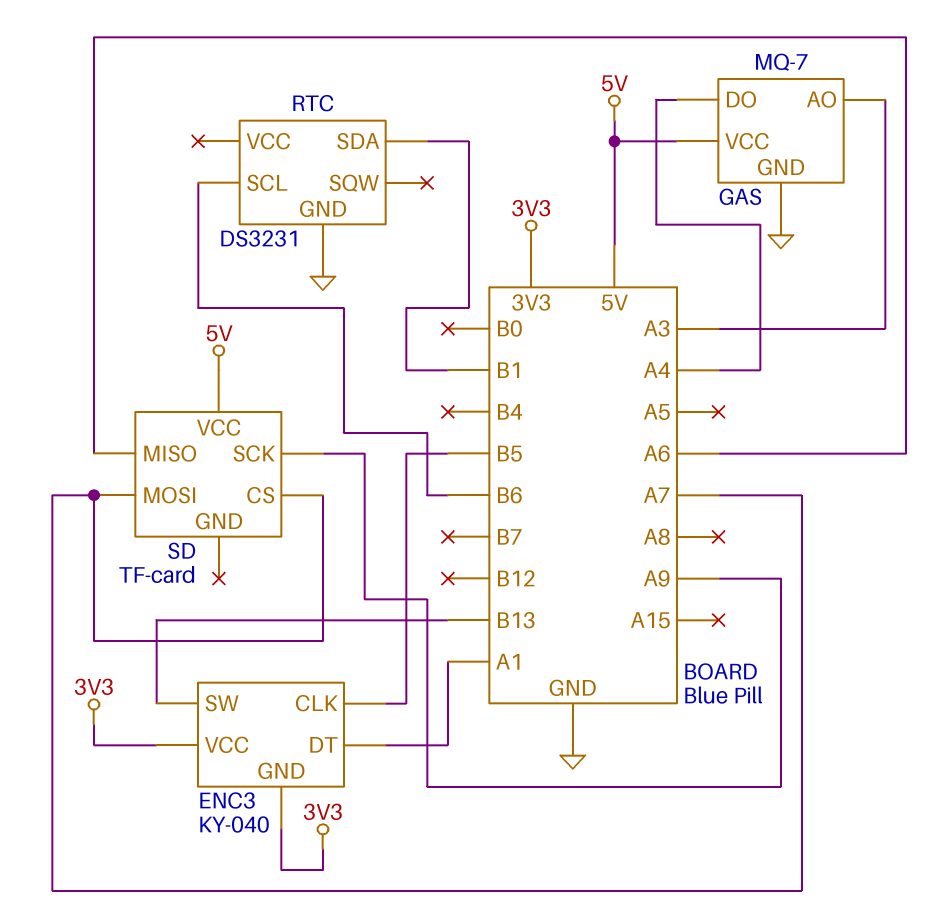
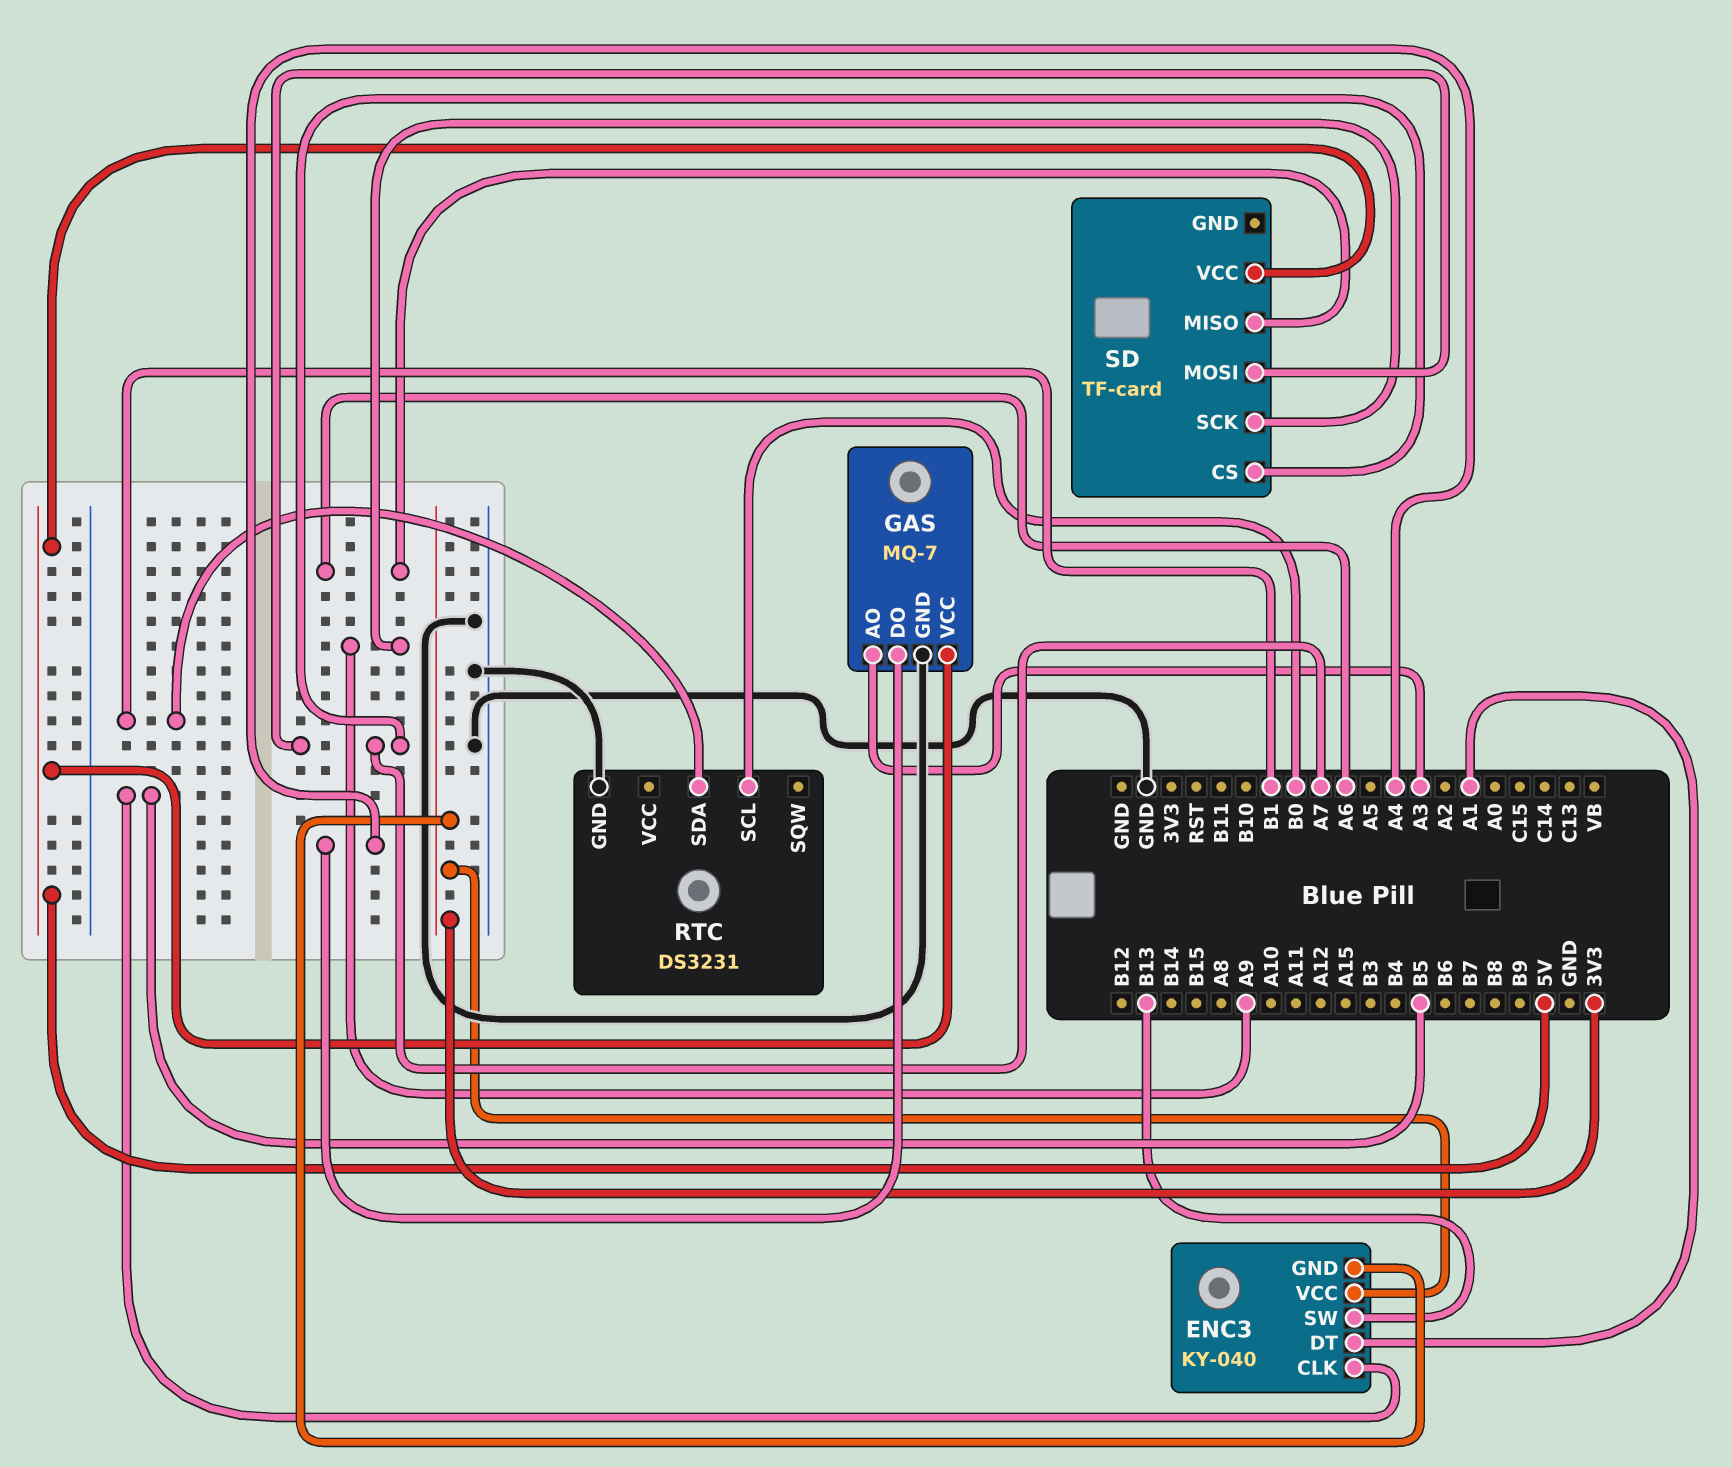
RTC pin SCL: B6 -> B0

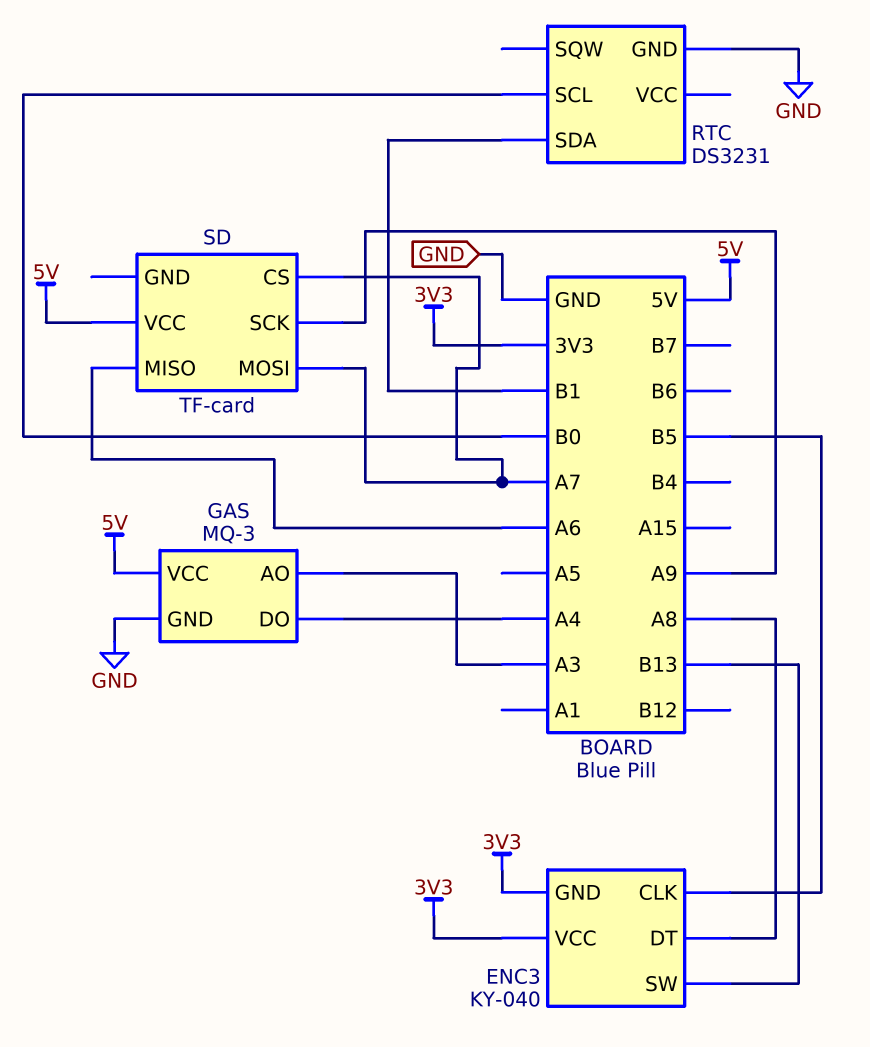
ENC3 pin DT: A1 -> A8
GAS: MQ-7 -> MQ-3

